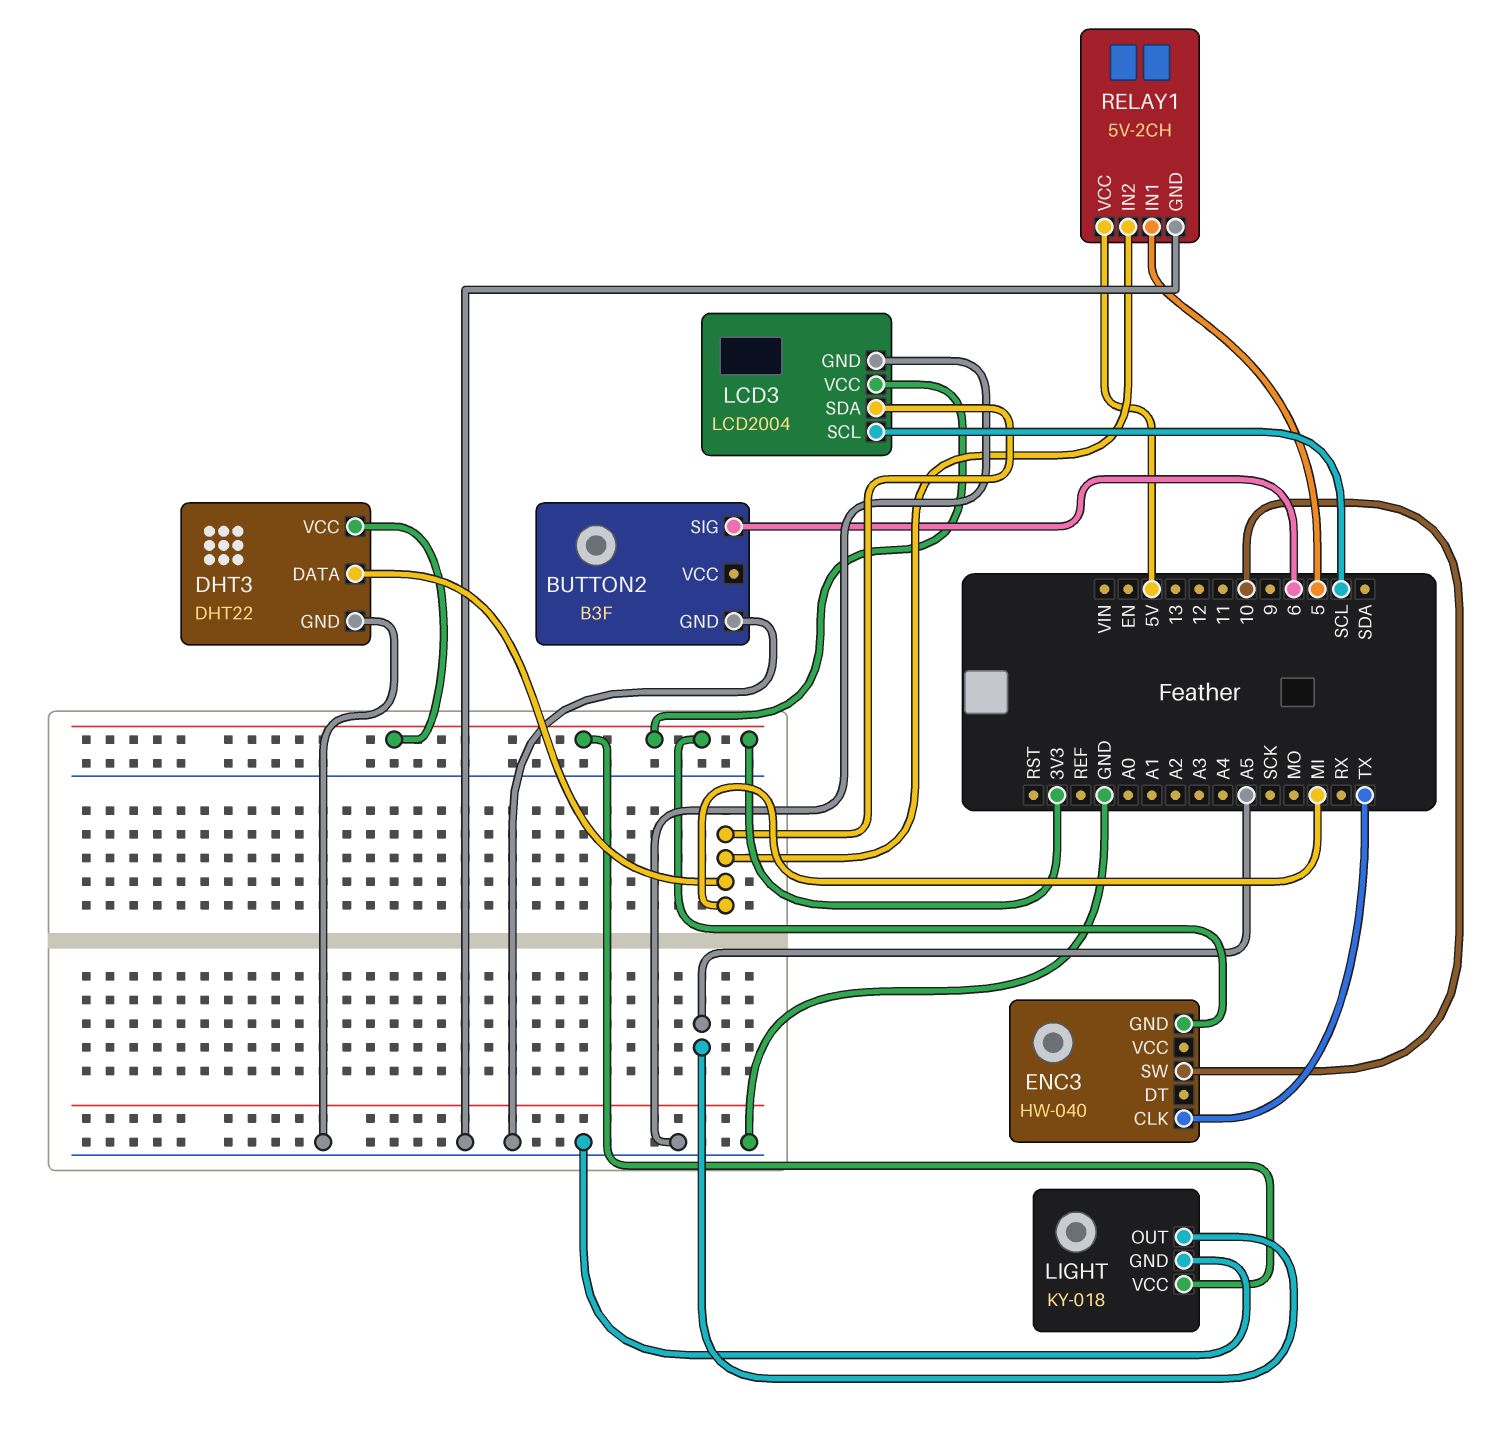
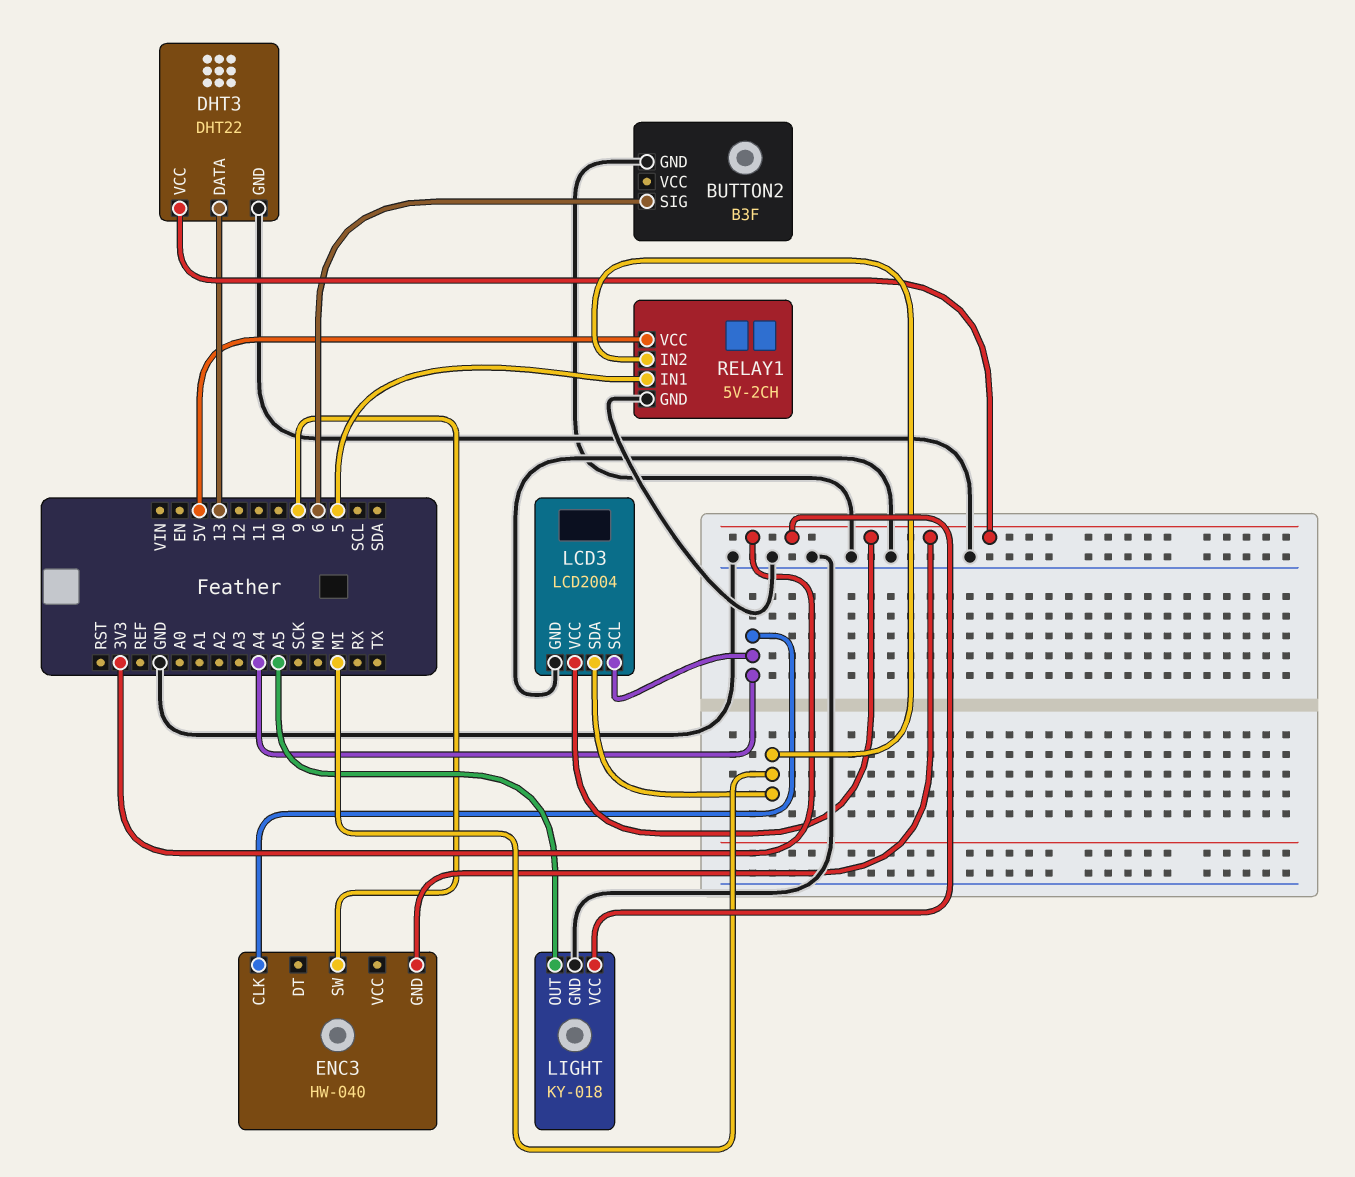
DHT3 pin DATA: MI -> 13
ENC3 pin CLK: TX -> A4
ENC3 pin SW: 10 -> 9
LCD3 pin SCL: SCL -> A4

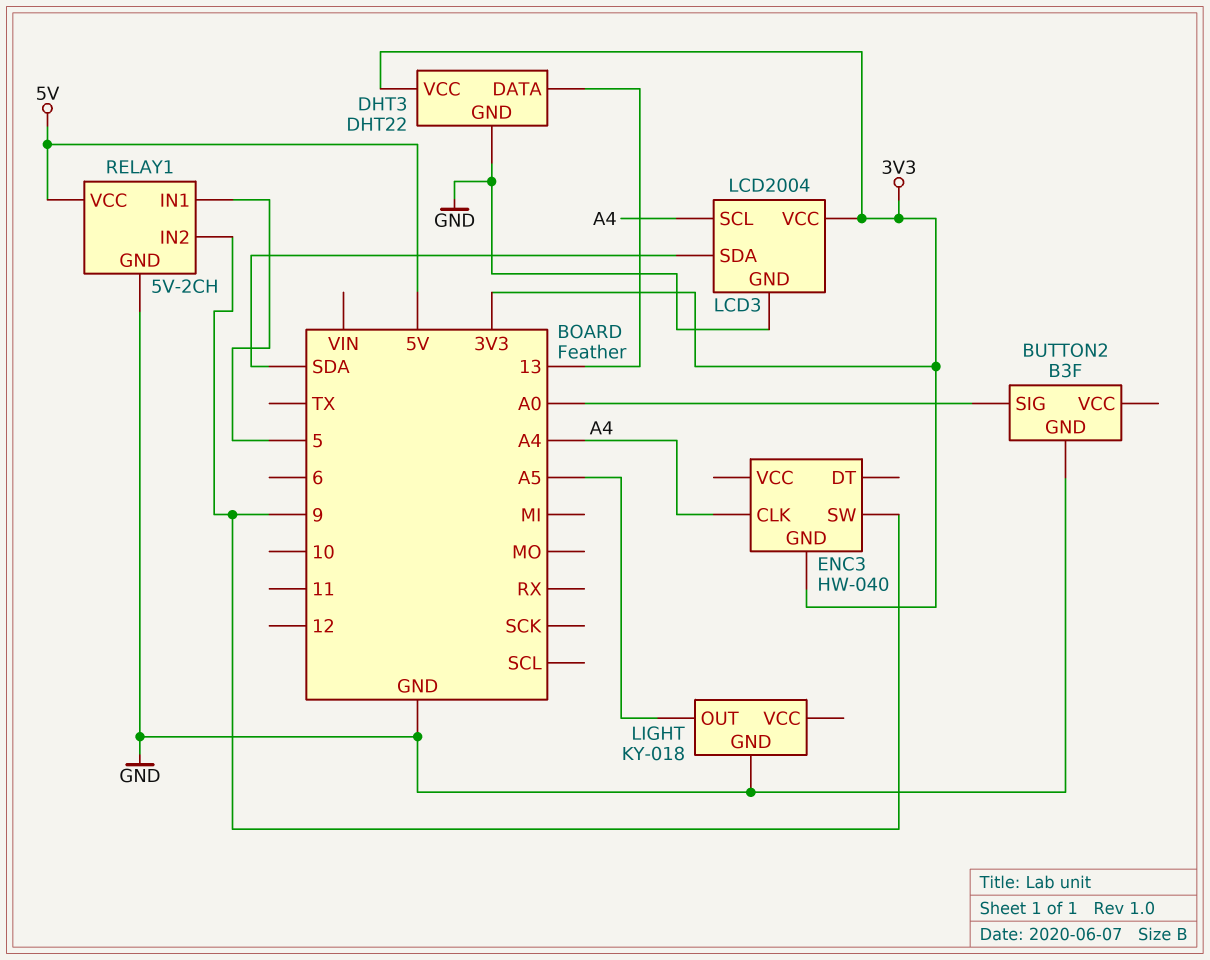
BUTTON2 pin SIG: 6 -> A0
LCD3 pin SDA: MI -> SDA
LIGHT pin VCC: 3V3 -> none
RELAY1 pin IN2: MI -> 9

